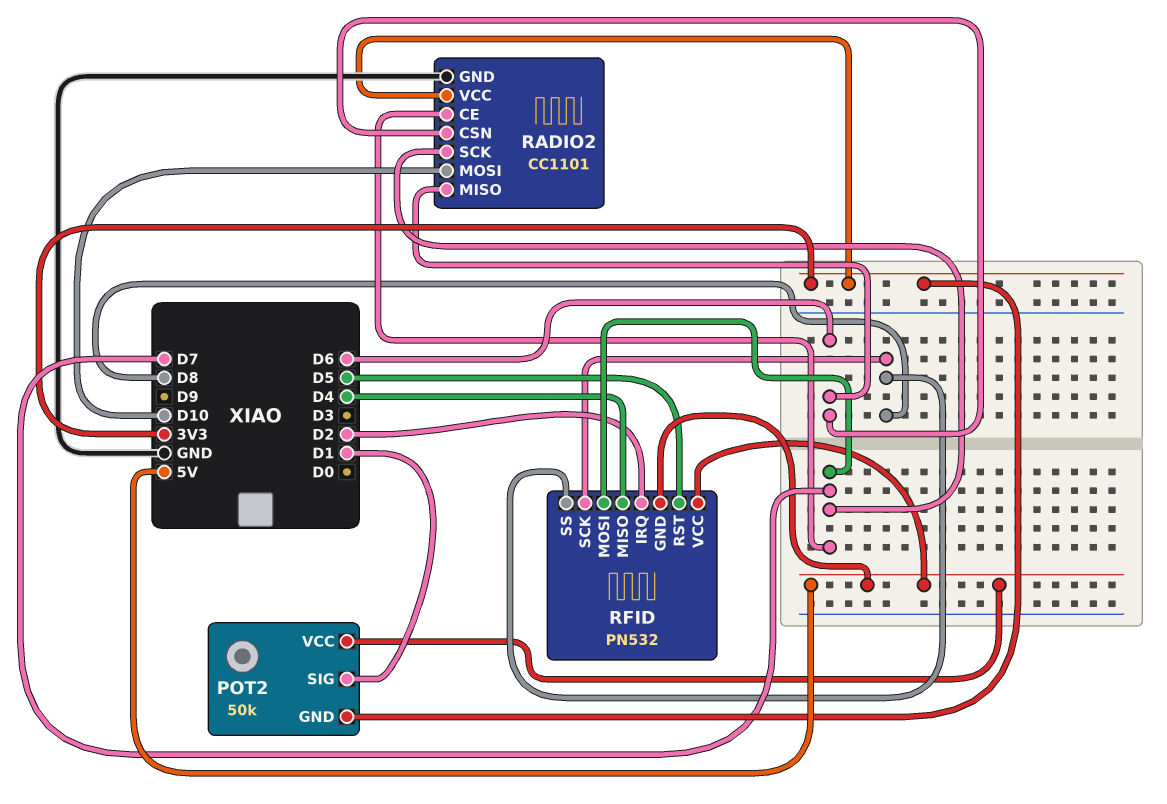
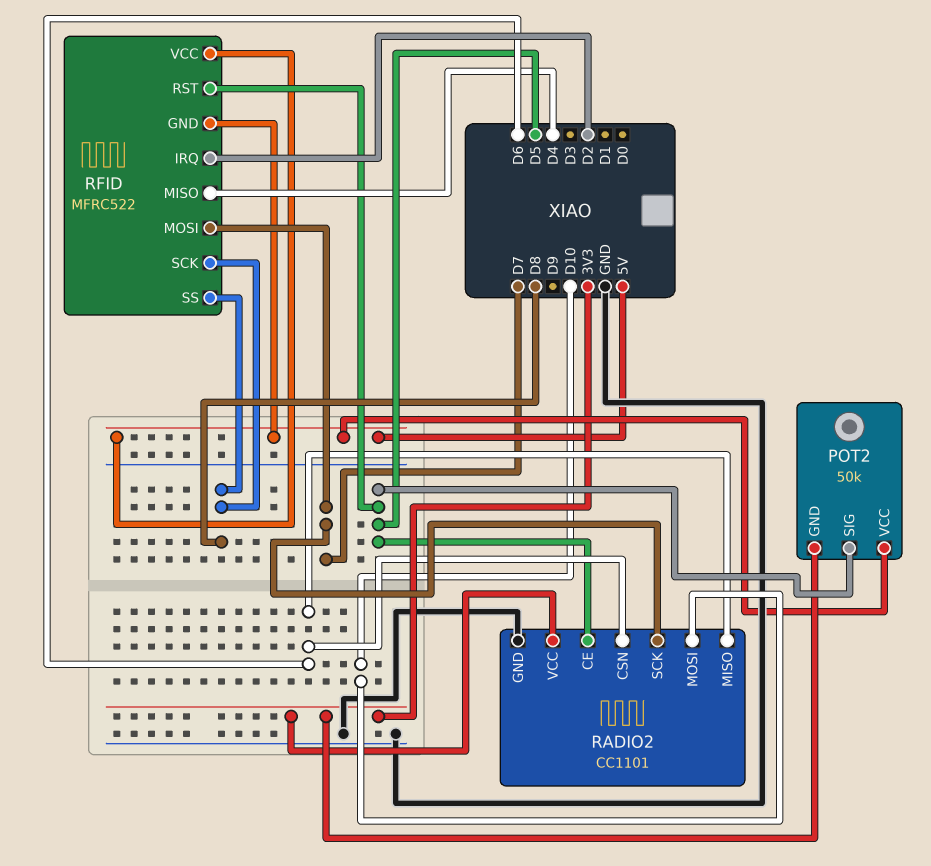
POT2 pin SIG: D1 -> D5
RADIO2 pin CE: D7 -> D5
RFID: PN532 -> MFRC522

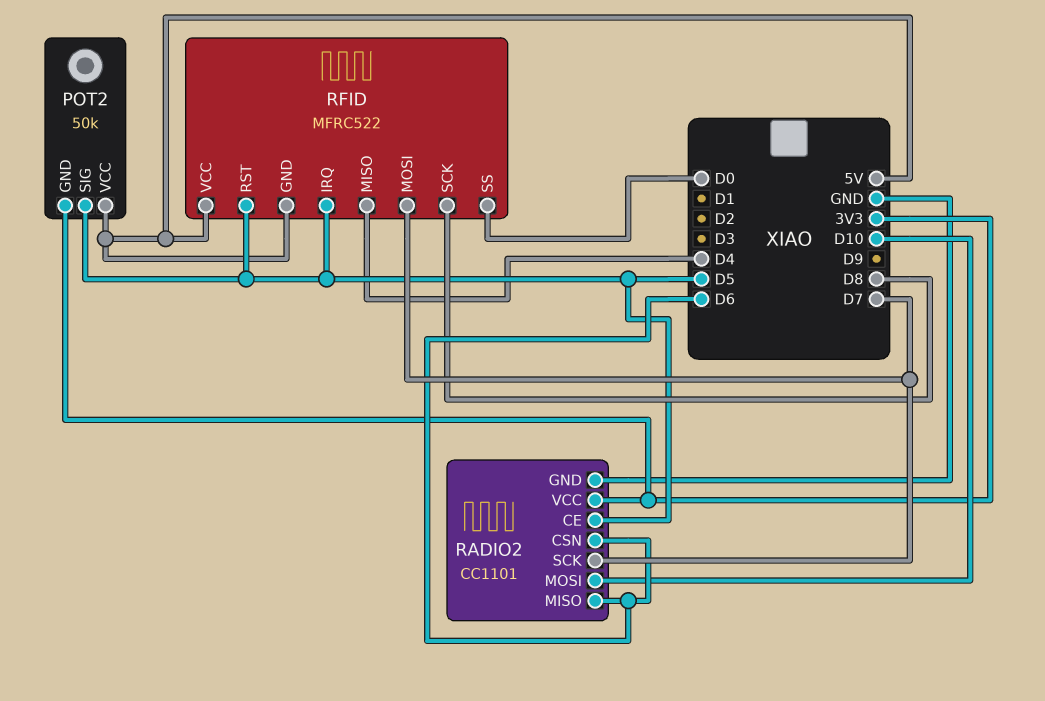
RFID pin IRQ: D2 -> D5
RFID pin SS: D8 -> D0

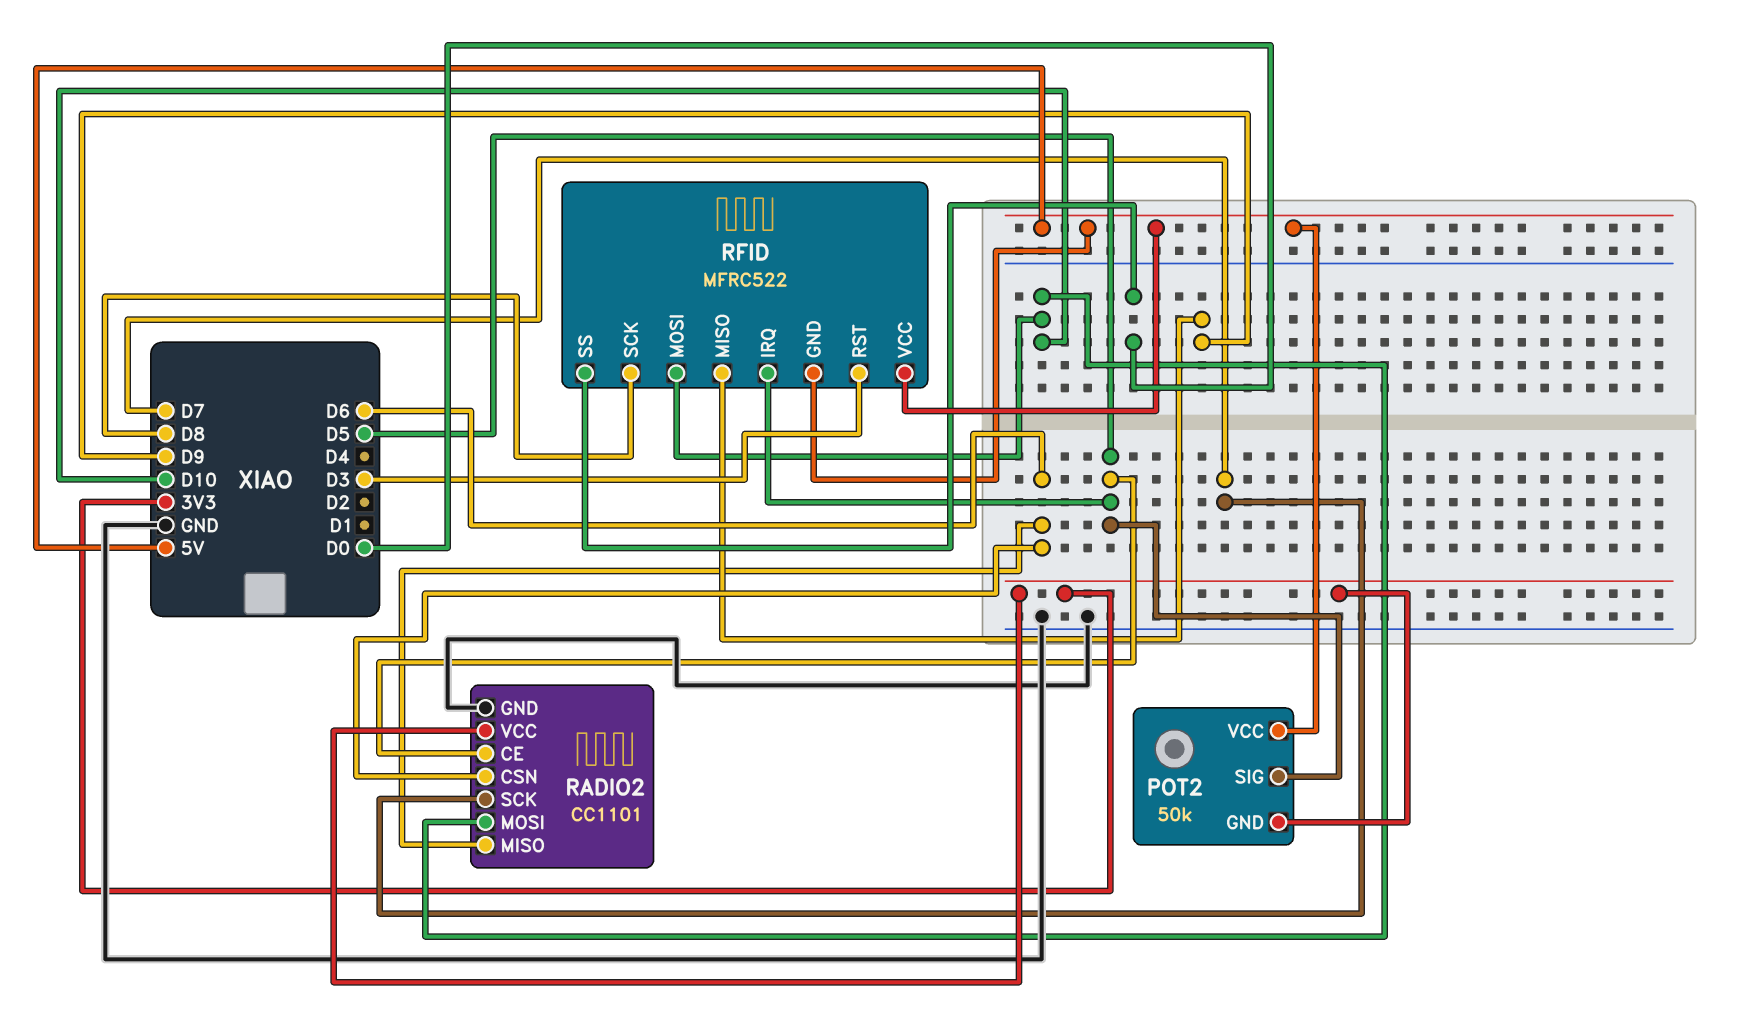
RFID pin MISO: D4 -> D9
RFID pin MOSI: D7 -> D10
RFID pin RST: D5 -> D3

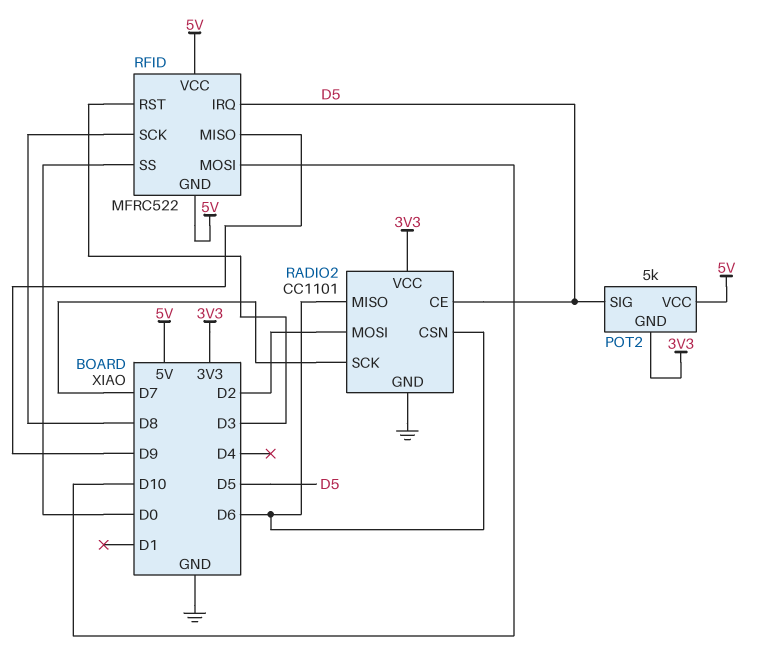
POT2: 50k -> 5k
RADIO2 pin MOSI: D10 -> D2

